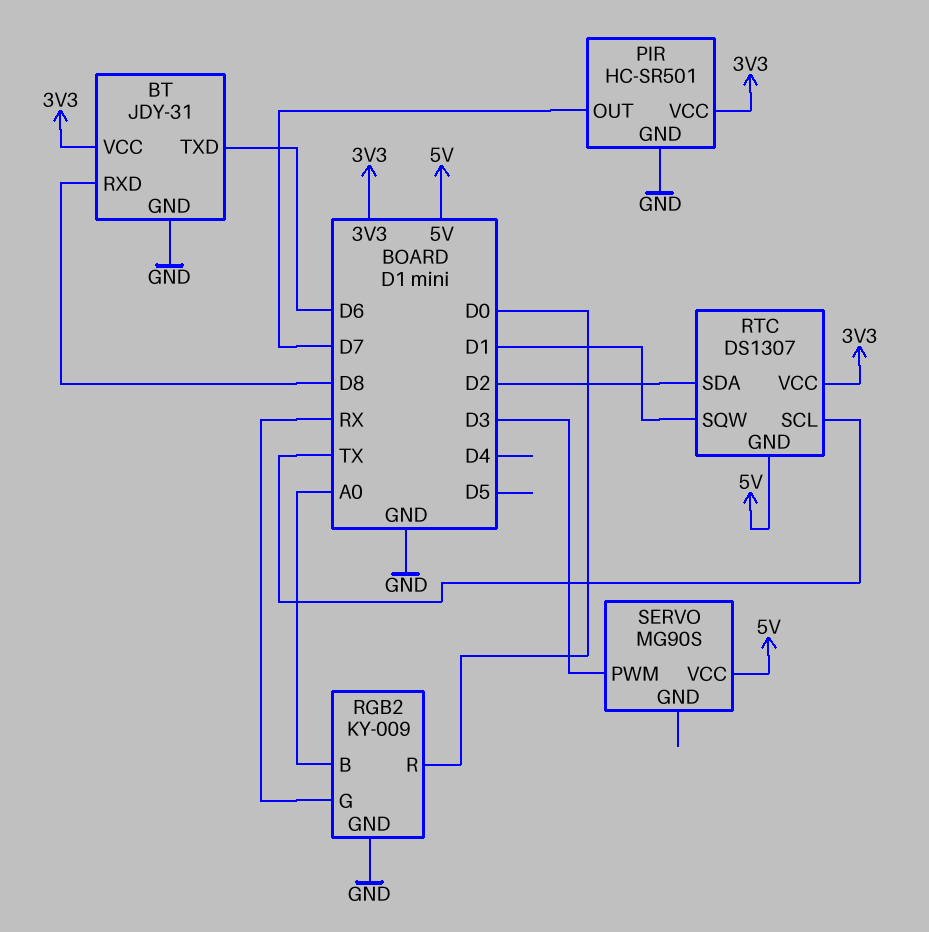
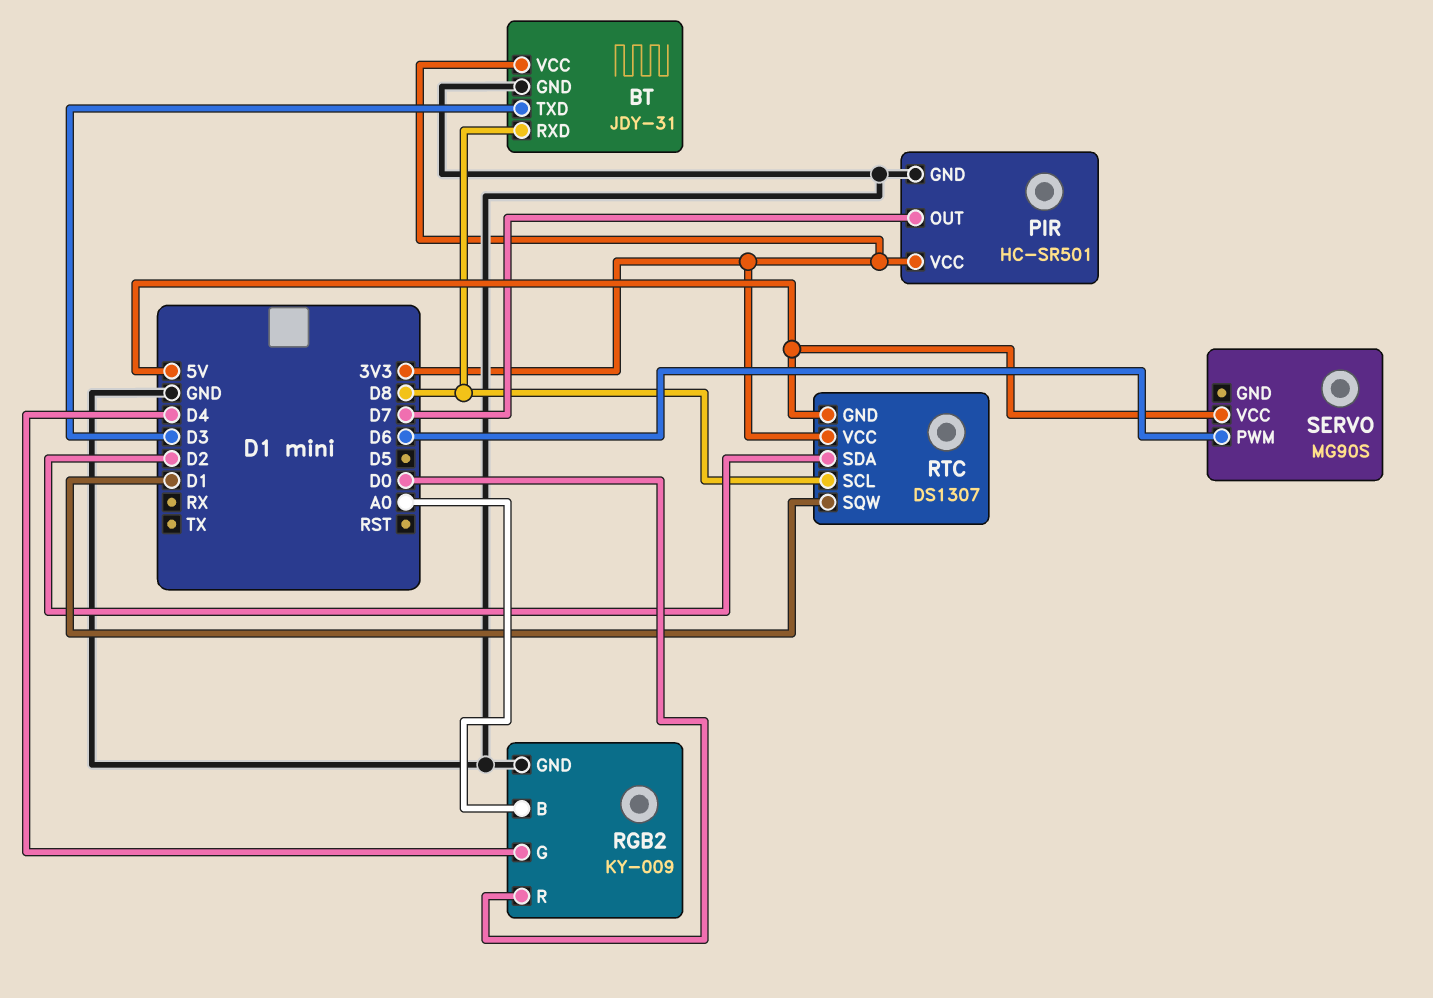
BT pin TXD: D6 -> D3
RGB2 pin G: RX -> D4
RTC pin SCL: TX -> D8
SERVO pin PWM: D3 -> D6

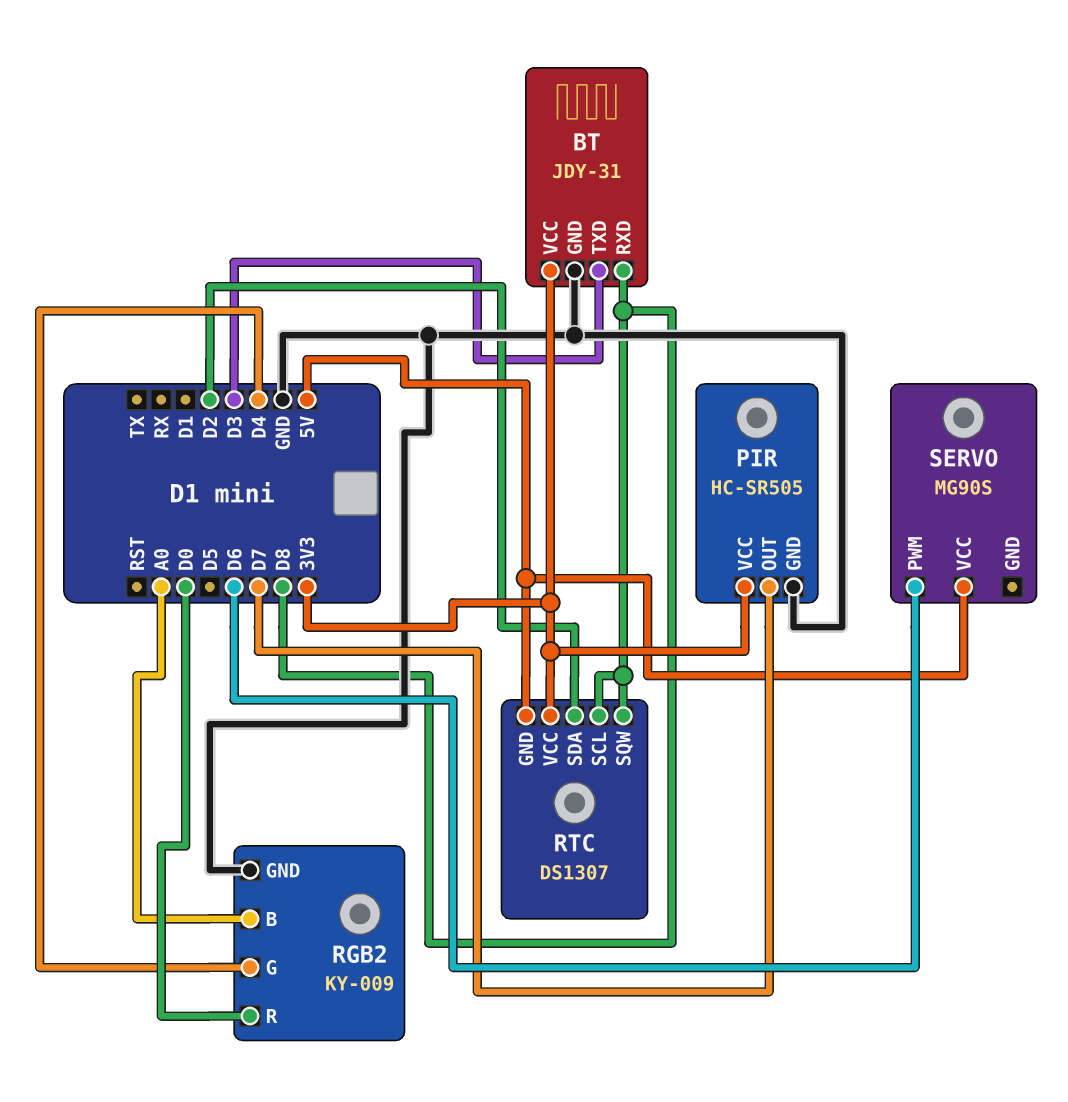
PIR: HC-SR501 -> HC-SR505
RTC pin SQW: D1 -> D8

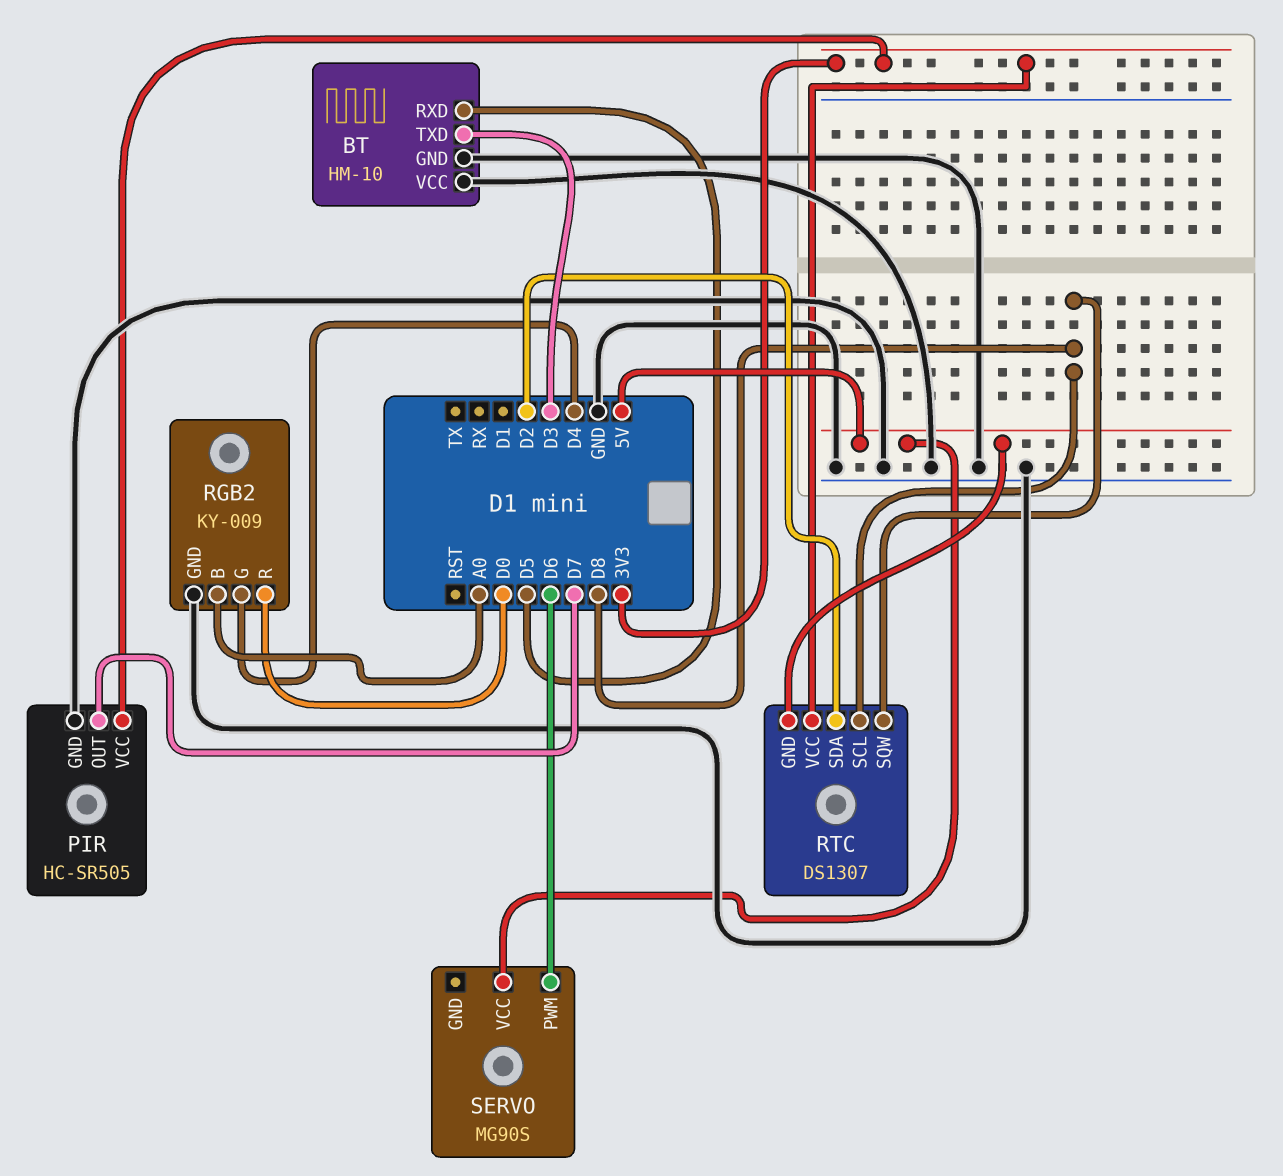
BT: JDY-31 -> HM-10
BT pin RXD: D8 -> D5
BT pin VCC: 3V3 -> GND

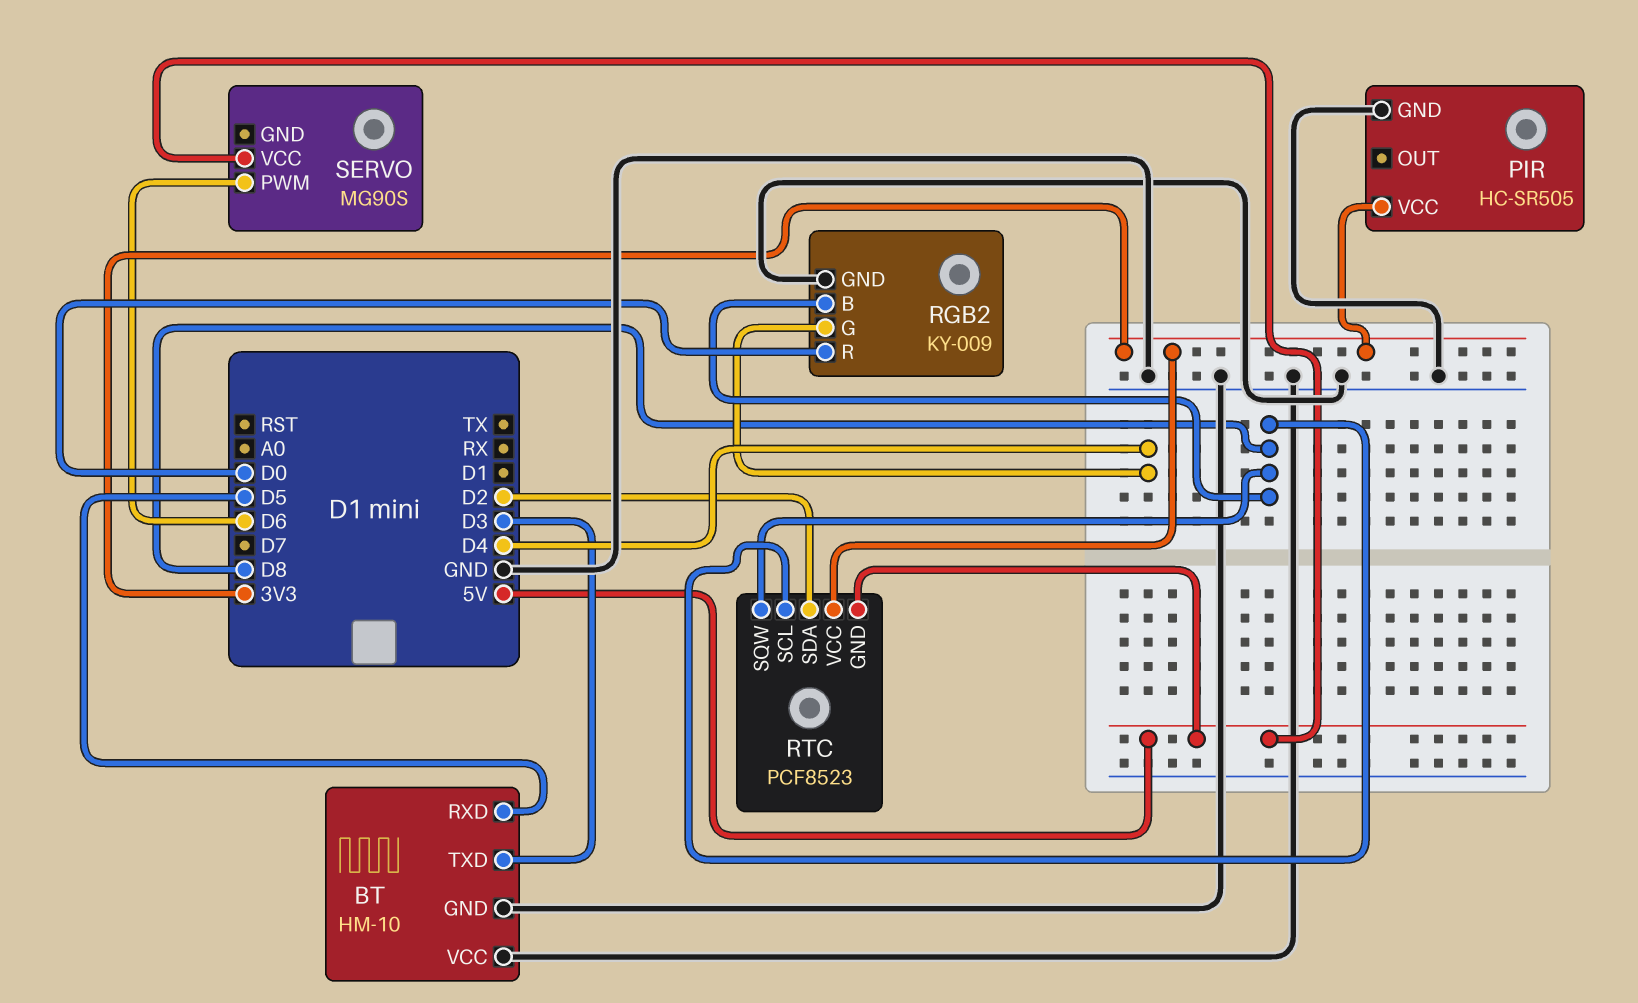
PIR pin OUT: D7 -> none
RGB2 pin B: A0 -> D8
RTC: DS1307 -> PCF8523

